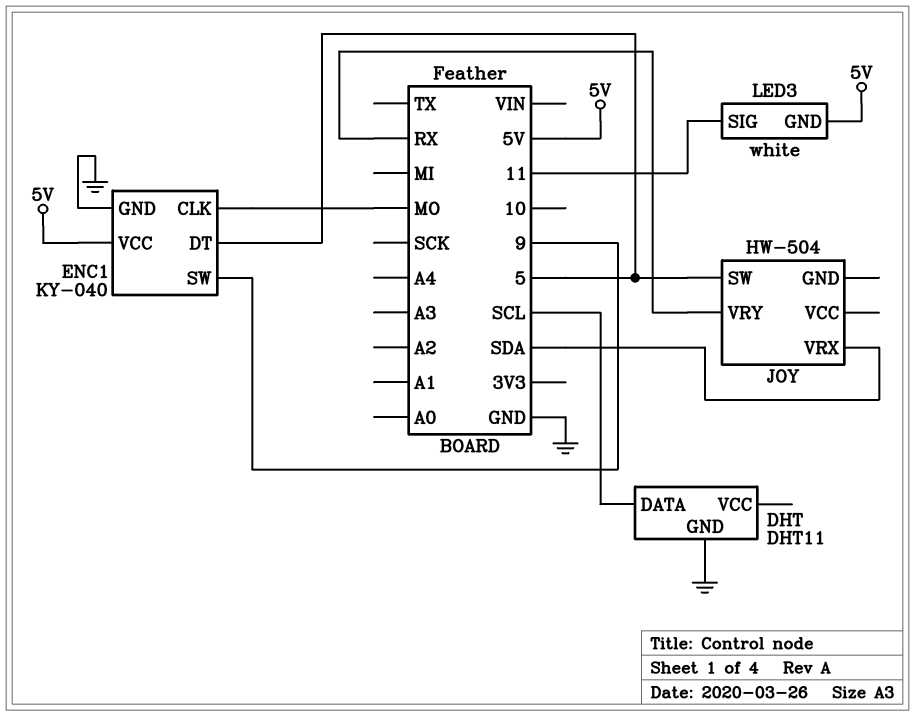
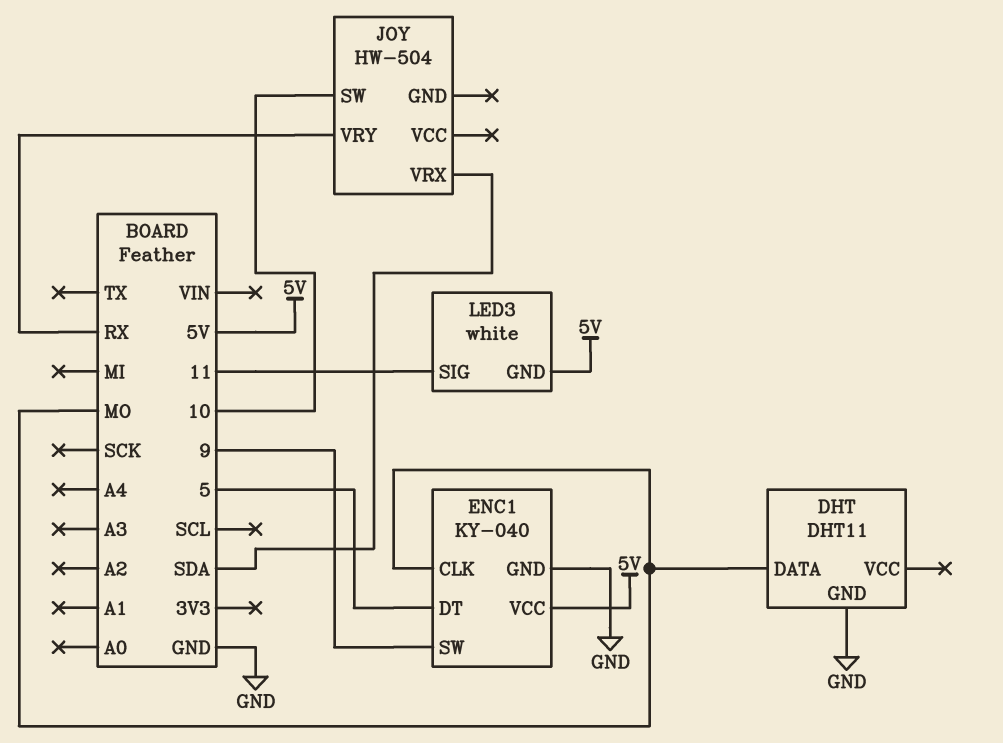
DHT pin DATA: SCL -> MO
JOY pin SW: 5 -> 10

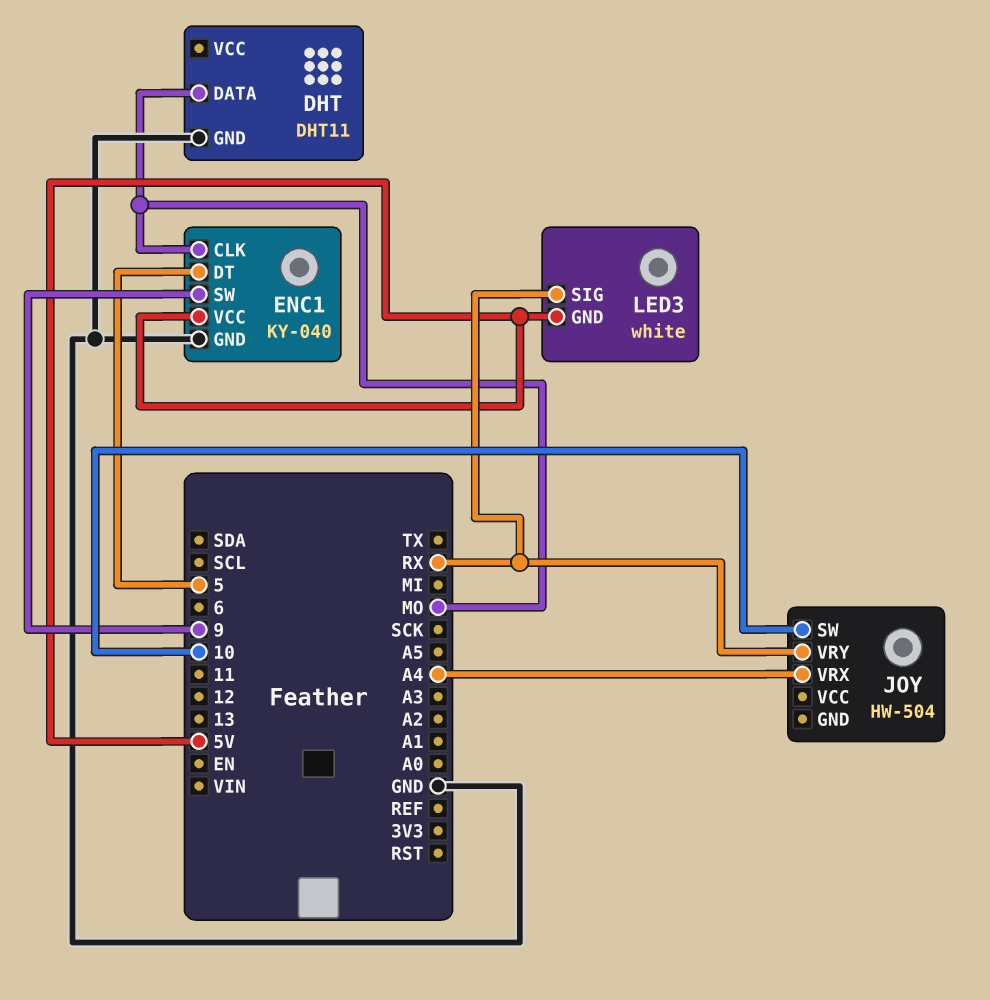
JOY pin VRX: SDA -> A4
LED3 pin SIG: 11 -> RX

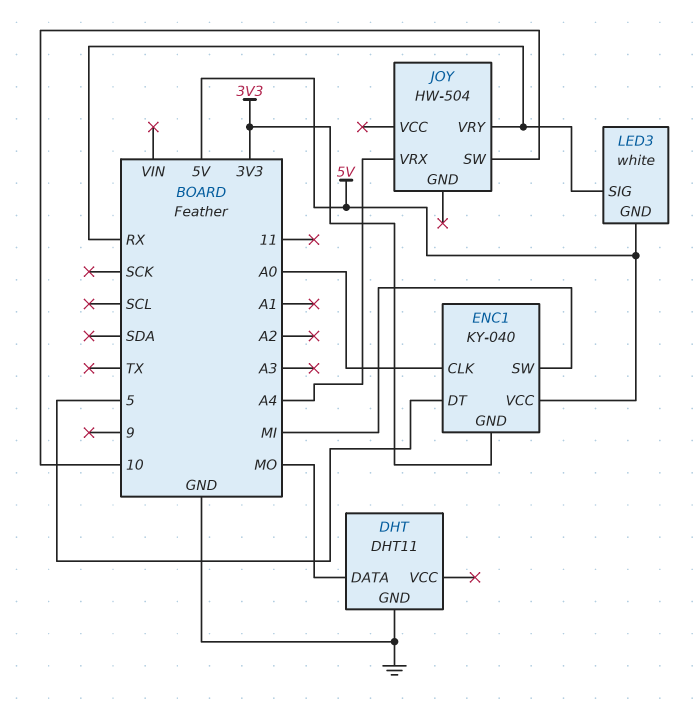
ENC1 pin CLK: MO -> A0
ENC1 pin GND: GND -> 3V3
ENC1 pin SW: 9 -> MI

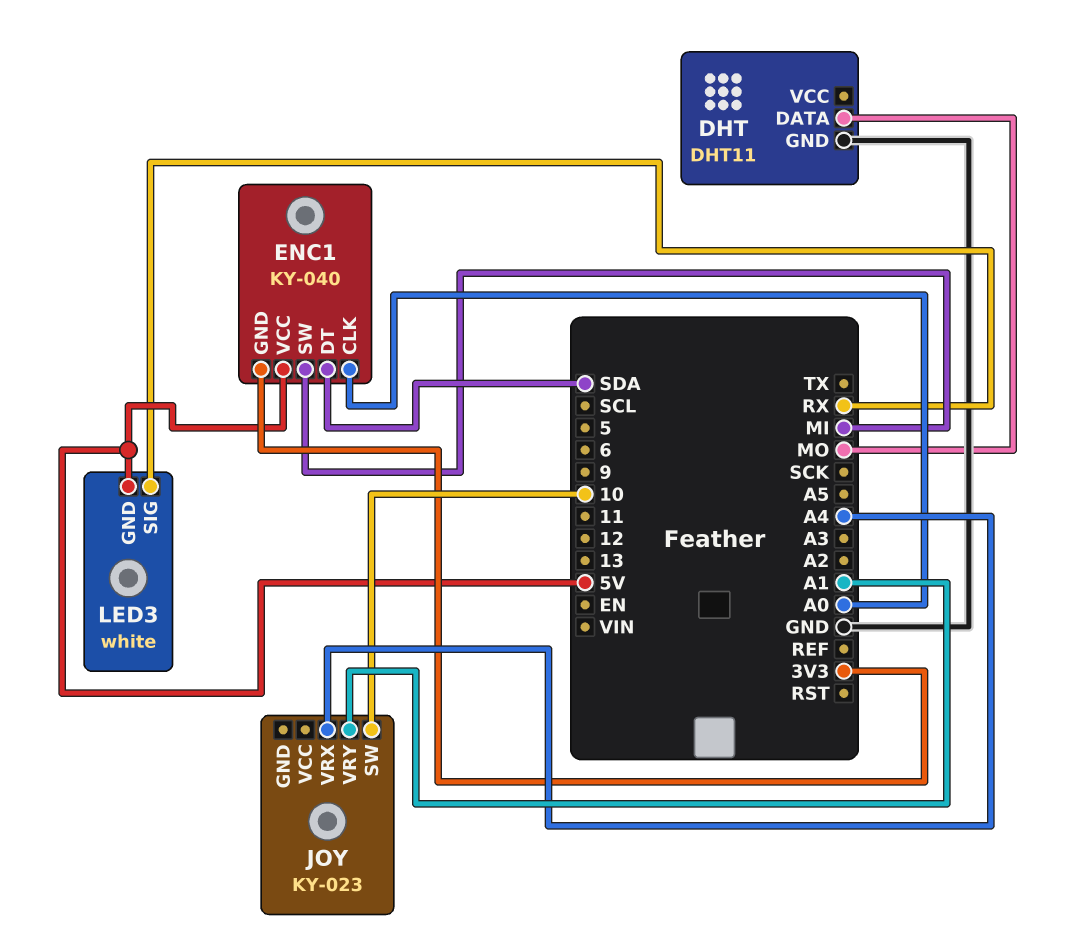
ENC1 pin DT: 5 -> SDA
JOY: HW-504 -> KY-023
JOY pin VRY: RX -> A1

